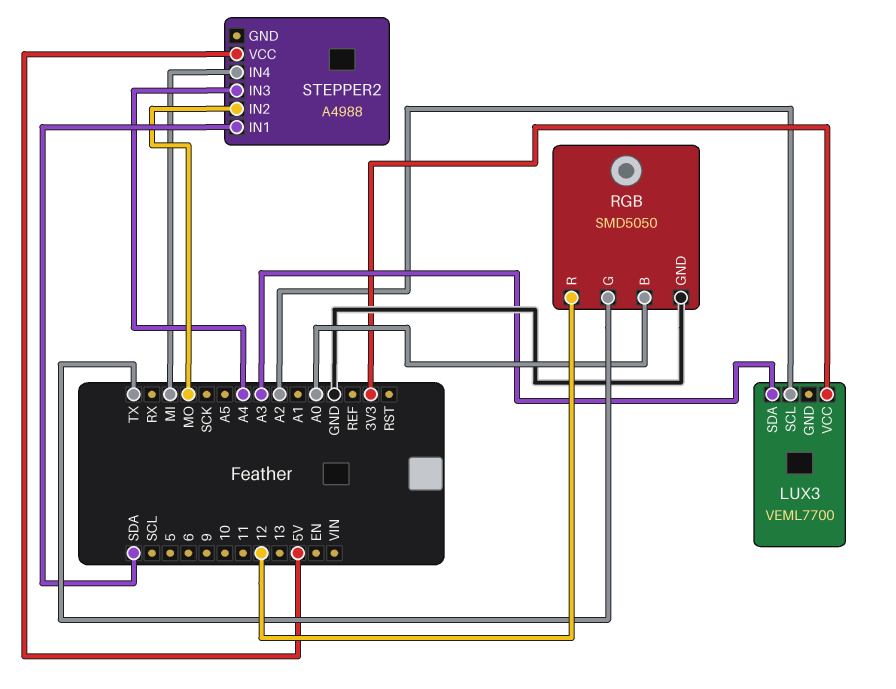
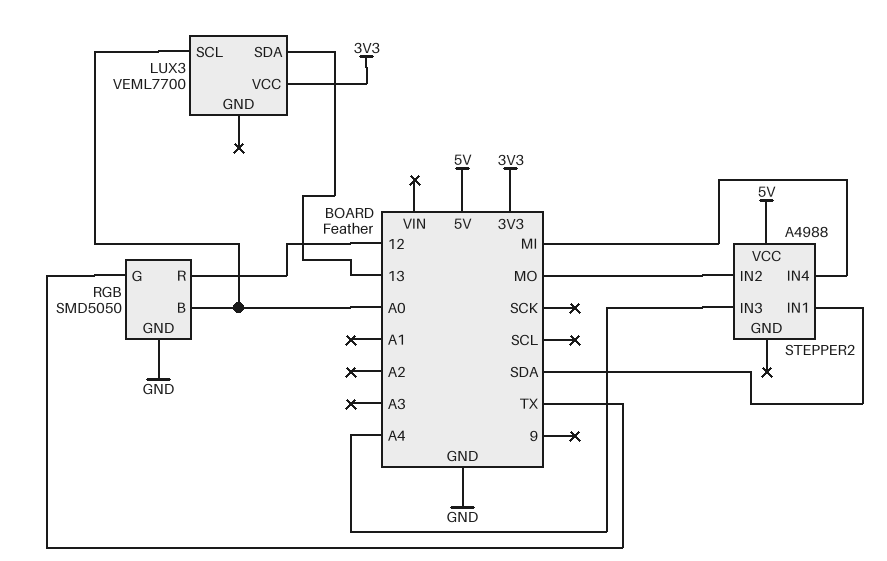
LUX3 pin SCL: A2 -> A0
LUX3 pin SDA: A3 -> 13

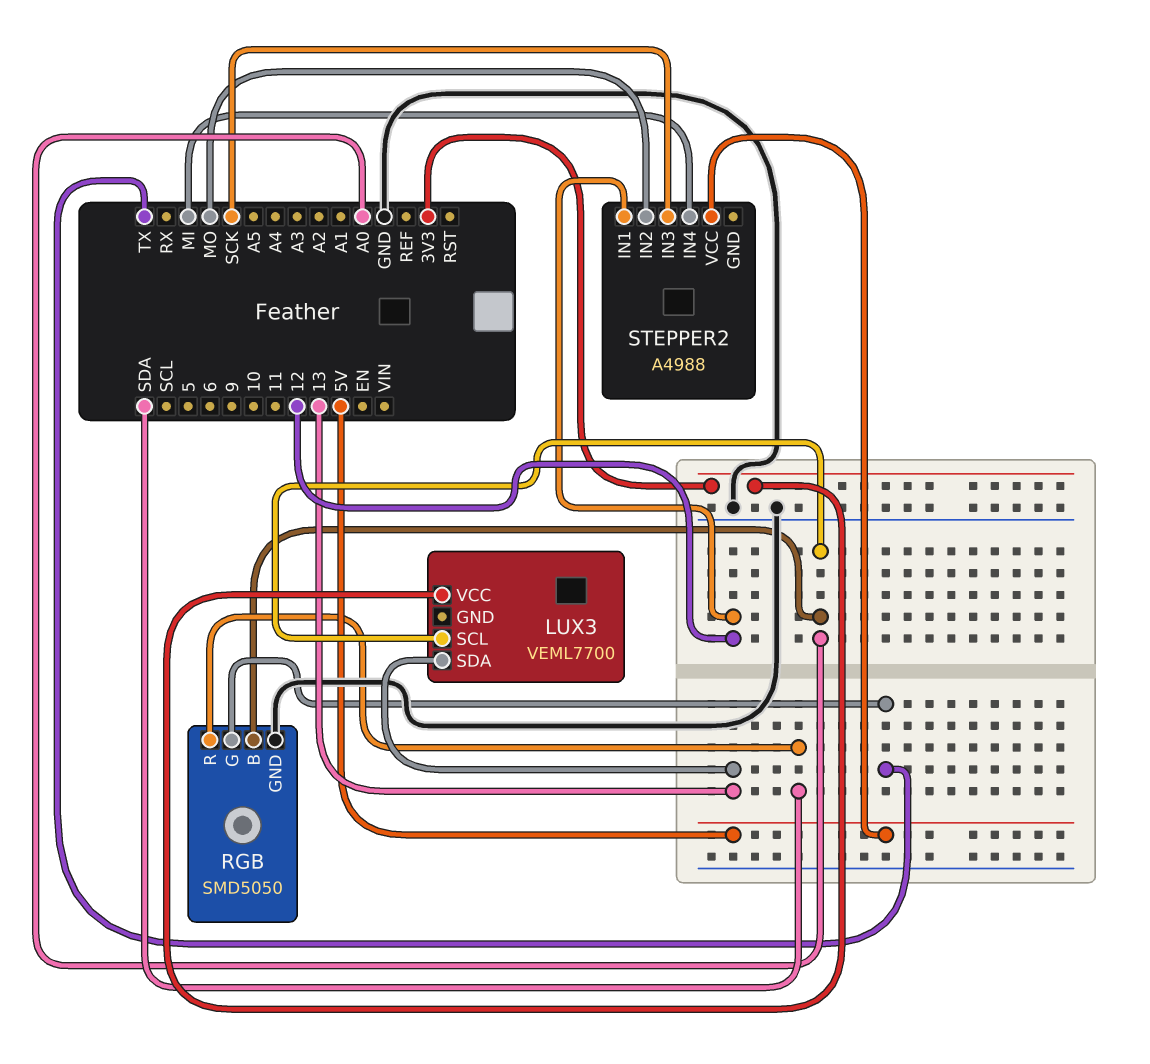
RGB pin R: 12 -> SDA
STEPPER2 pin IN1: SDA -> 12
STEPPER2 pin IN3: A4 -> SCK

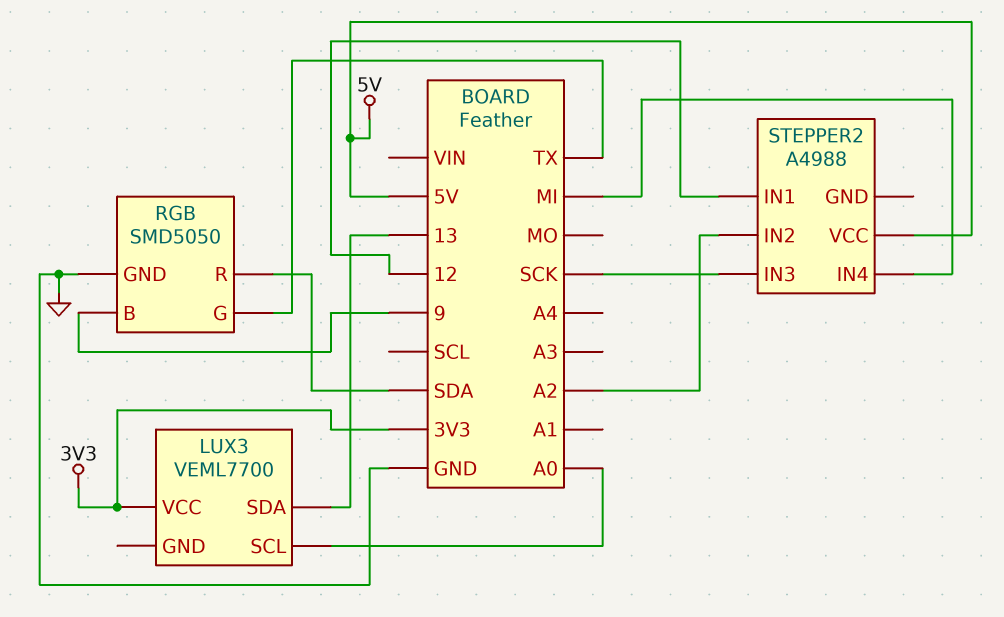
RGB pin B: A0 -> 9
STEPPER2 pin IN2: MO -> A2

